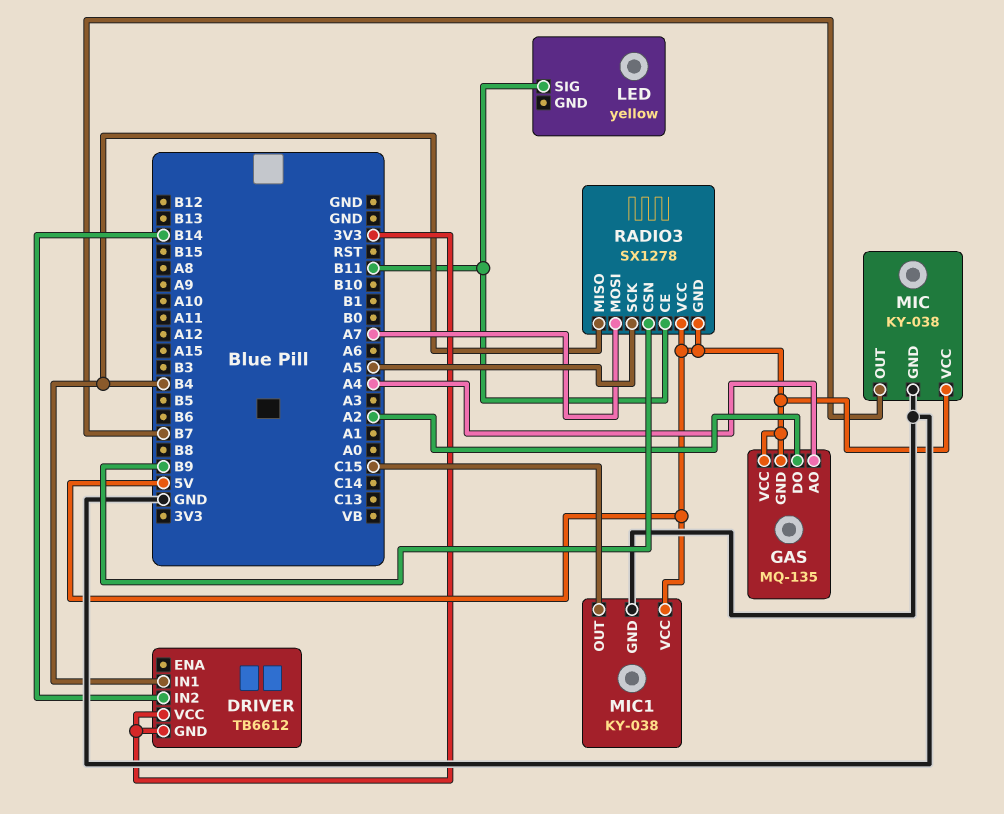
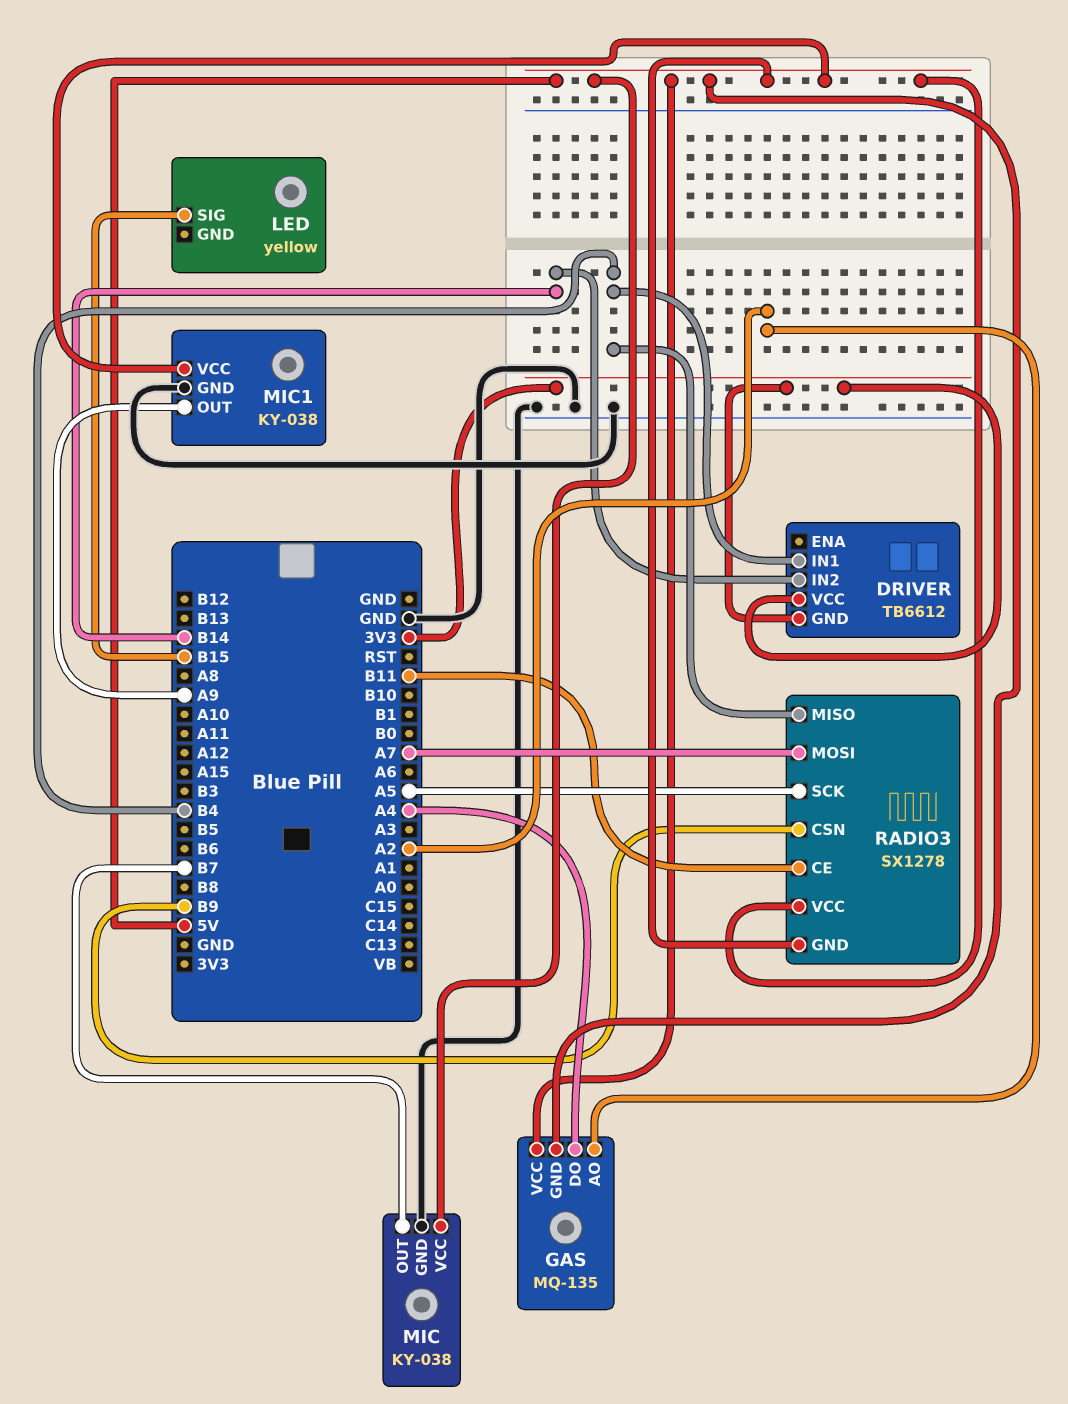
GAS pin AO: A4 -> A2
GAS pin DO: A2 -> A4
LED pin SIG: B11 -> B15
MIC1 pin OUT: C15 -> A9

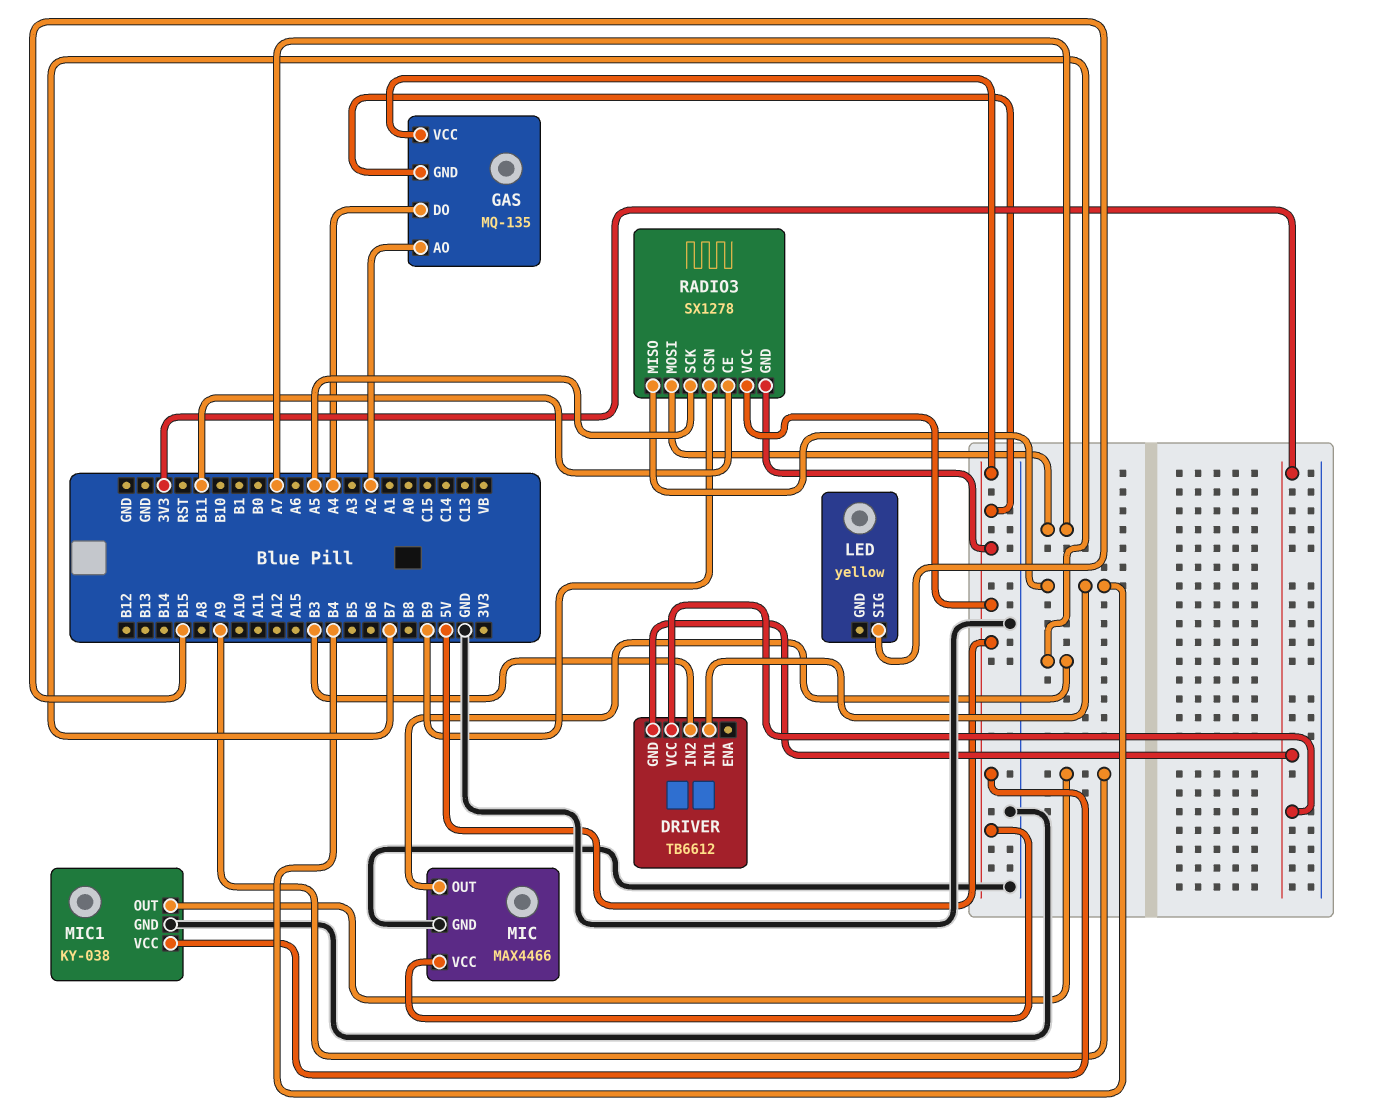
DRIVER pin IN2: B14 -> B3
MIC: KY-038 -> MAX4466

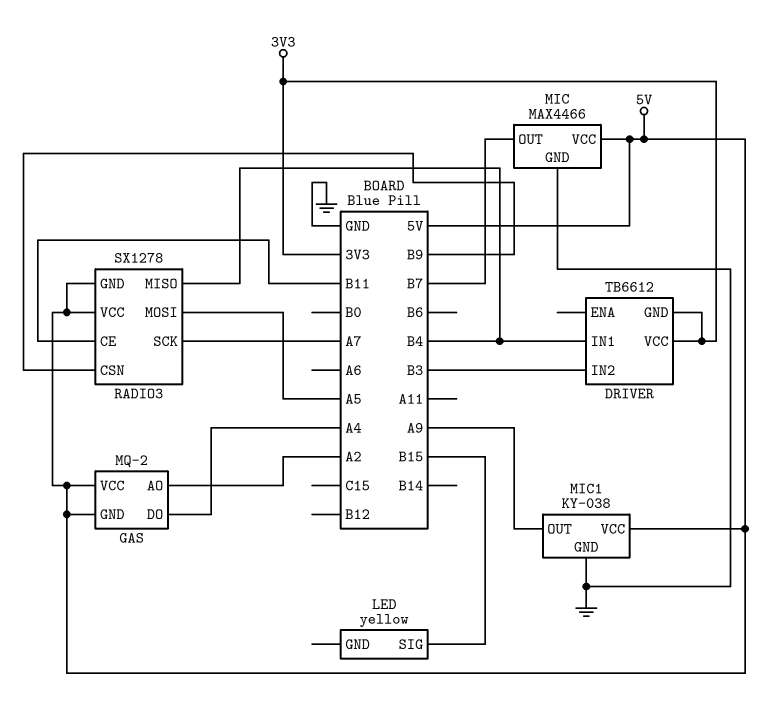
GAS: MQ-135 -> MQ-2
RADIO3 pin MOSI: A7 -> A5
RADIO3 pin SCK: A5 -> A7

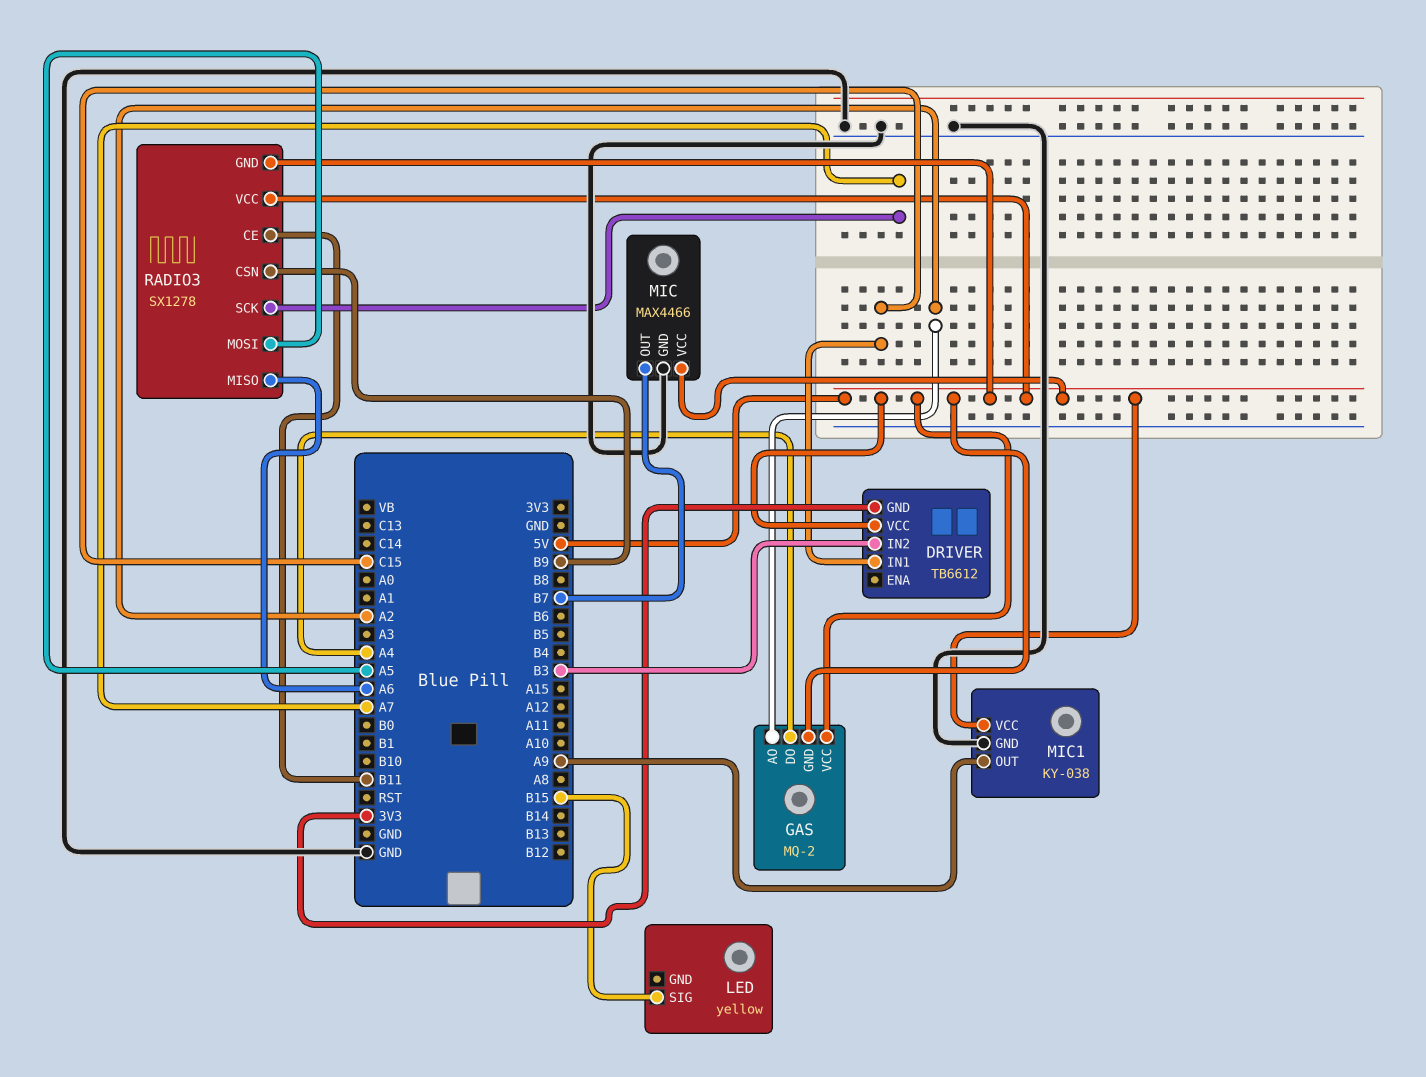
DRIVER pin IN1: B4 -> C15
DRIVER pin VCC: 3V3 -> 5V
RADIO3 pin MISO: B4 -> A6

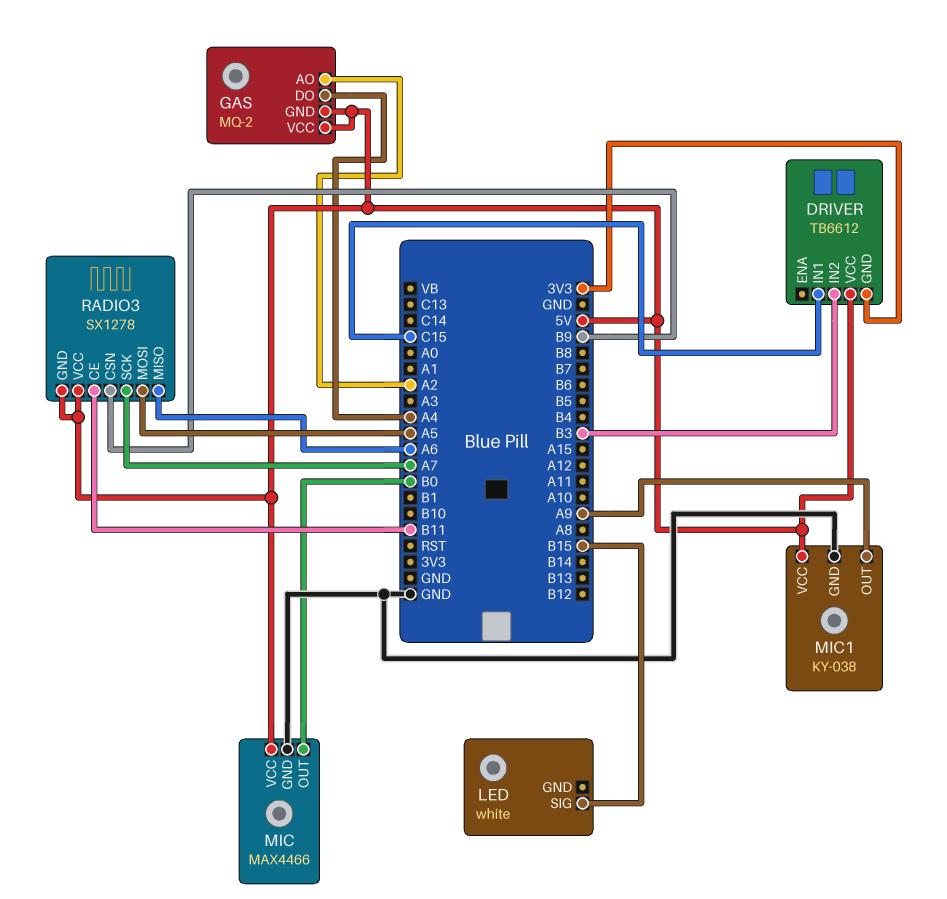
LED: yellow -> white
MIC pin OUT: B7 -> B0

